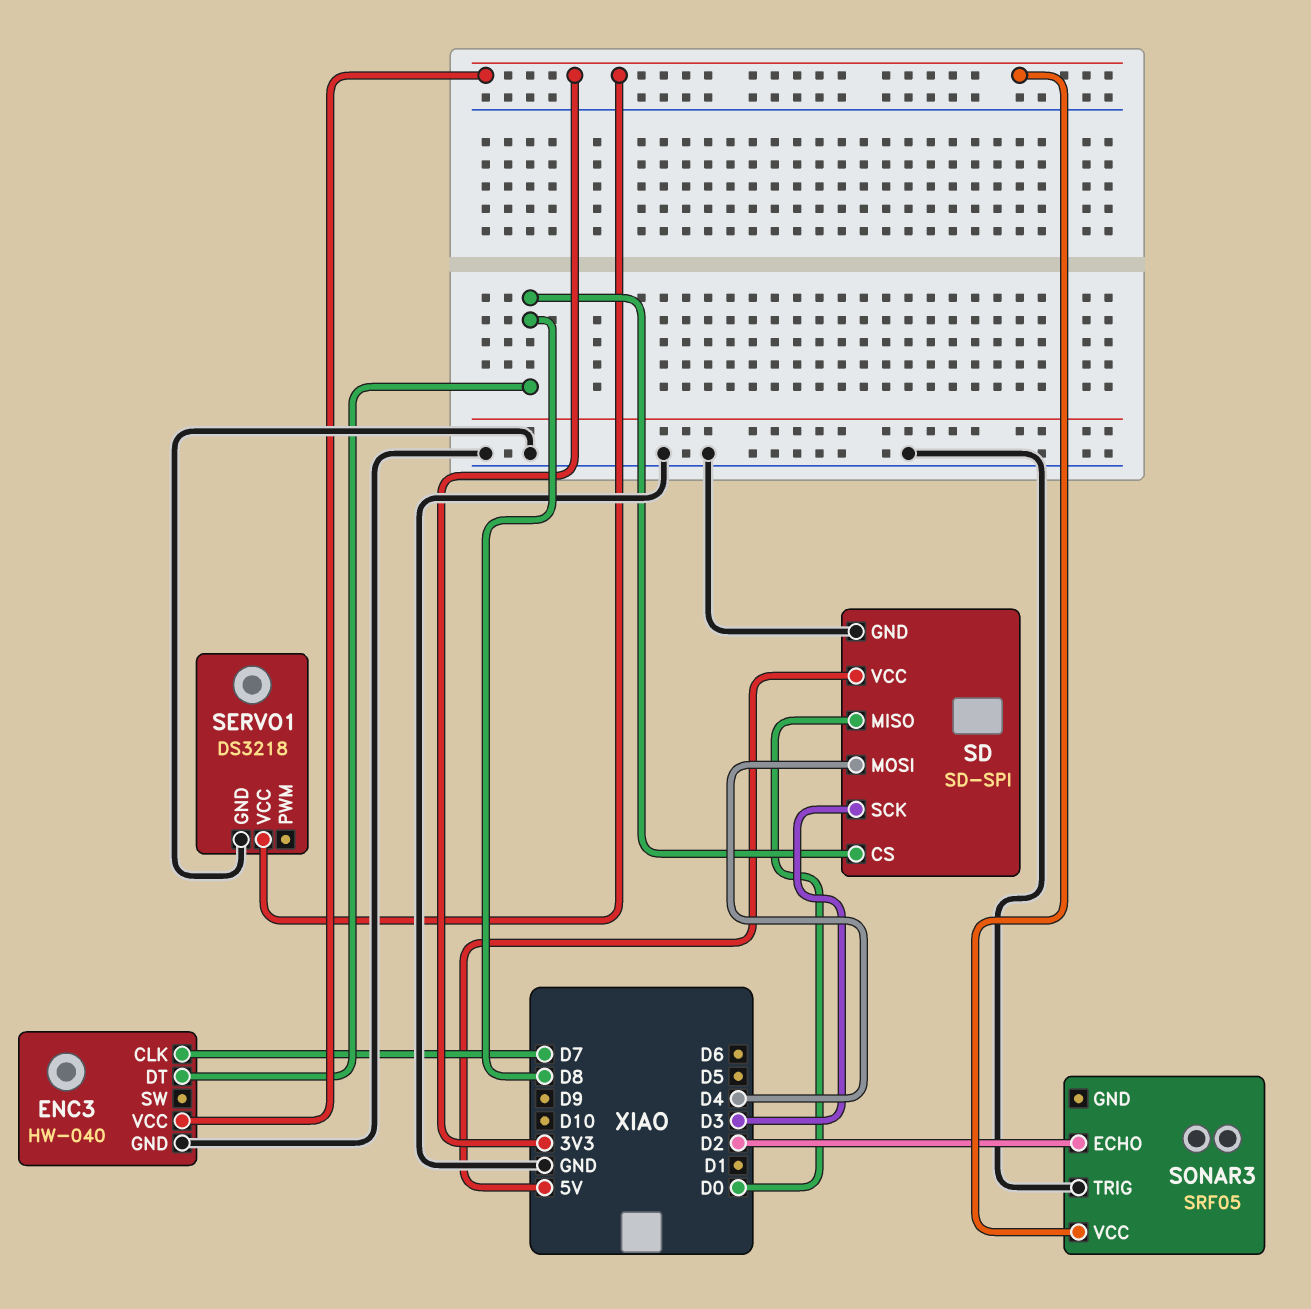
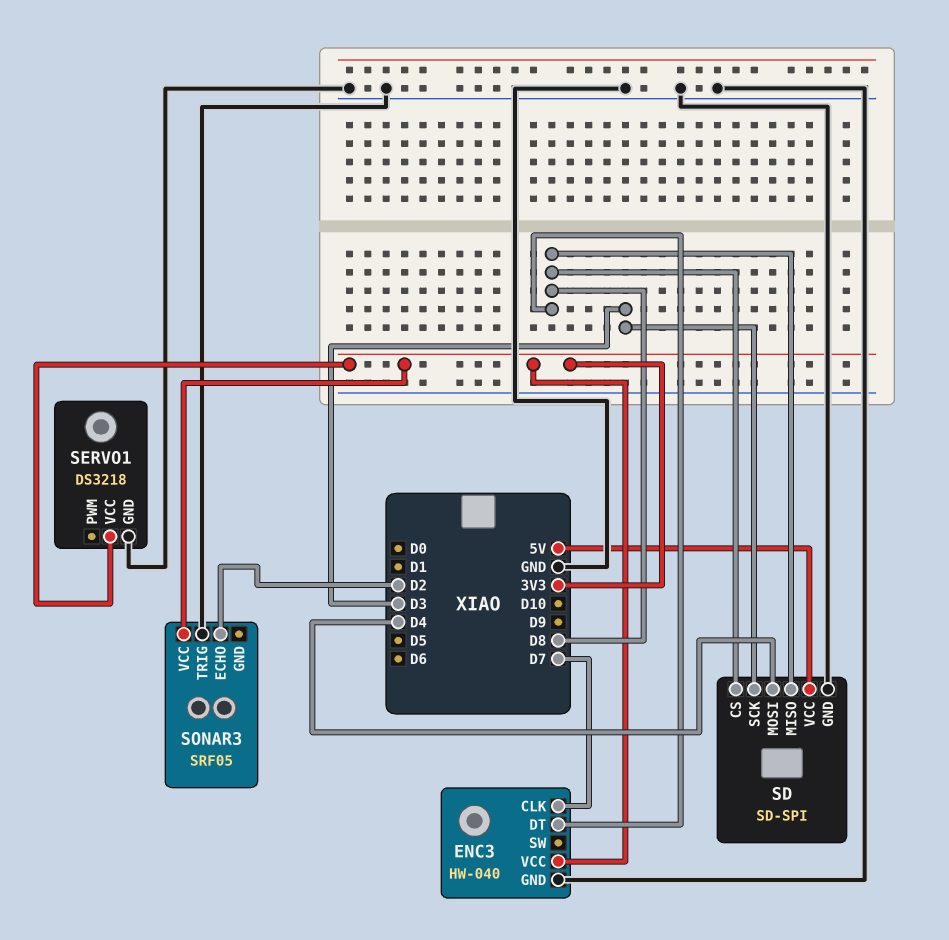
SD pin MISO: D0 -> D8

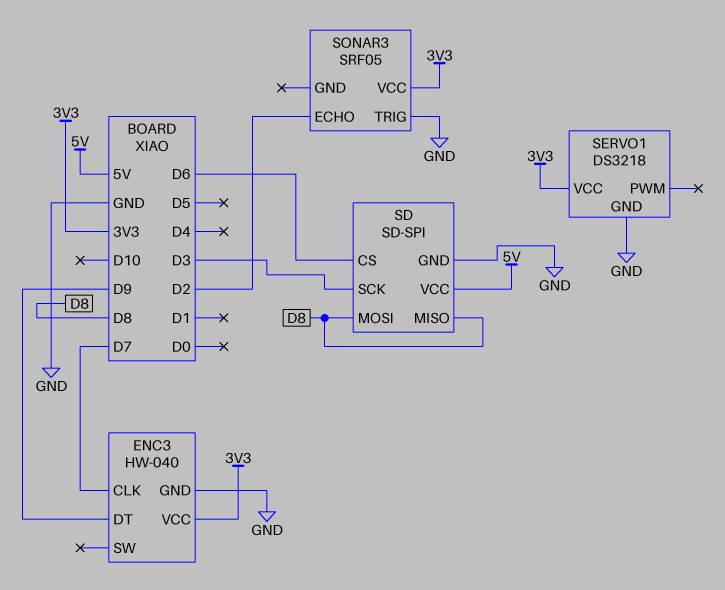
ENC3 pin DT: D8 -> D9
SD pin CS: D8 -> D6
SD pin MOSI: D4 -> D8

